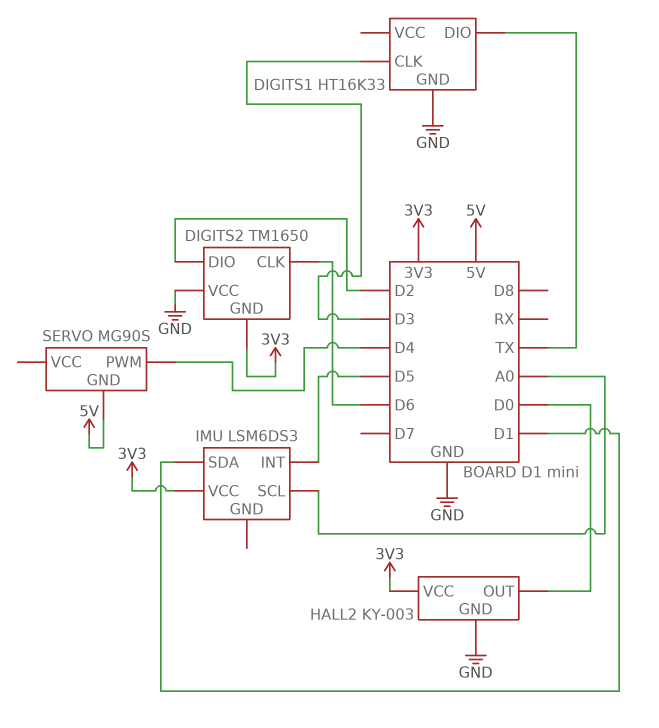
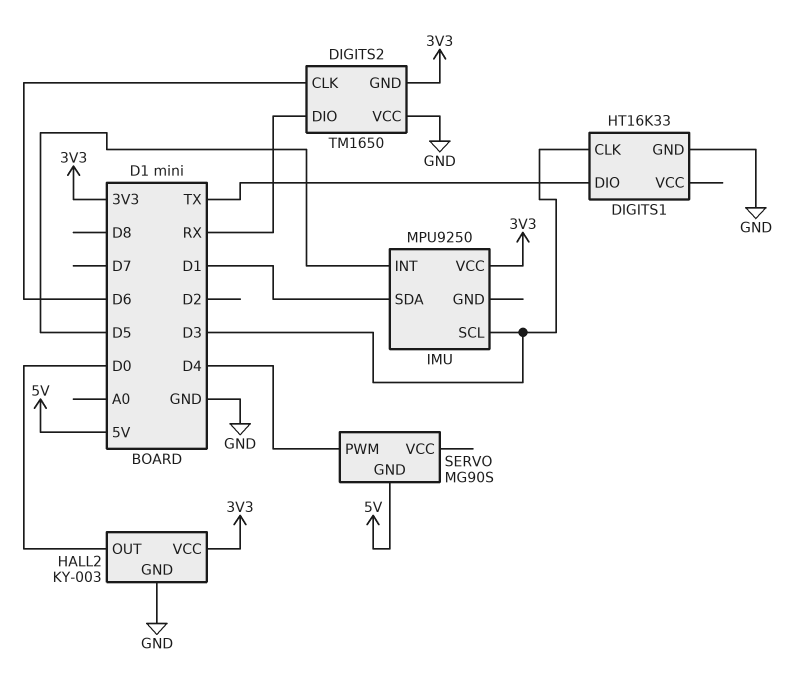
DIGITS2 pin DIO: D2 -> RX
IMU: LSM6DS3 -> MPU9250
IMU pin SCL: A0 -> D3

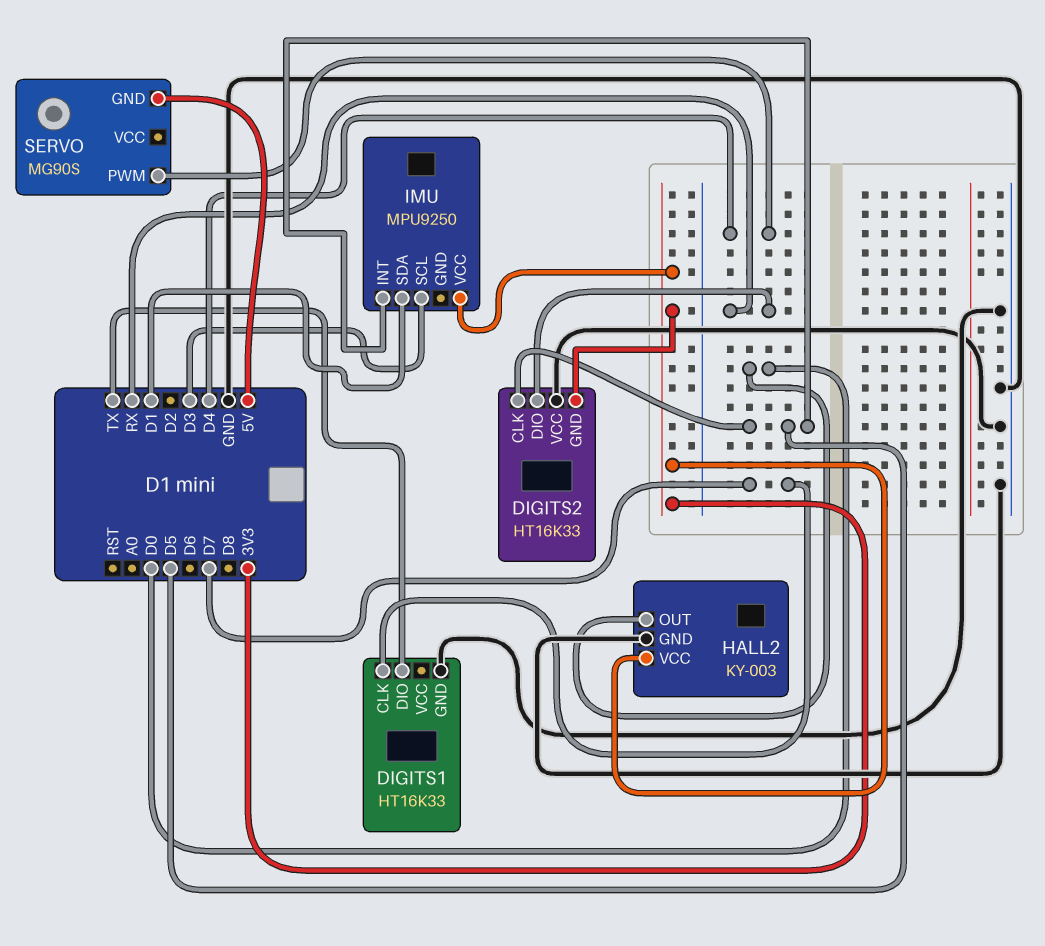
DIGITS1 pin CLK: D3 -> D7
DIGITS2: TM1650 -> HT16K33
DIGITS2 pin CLK: D6 -> D5

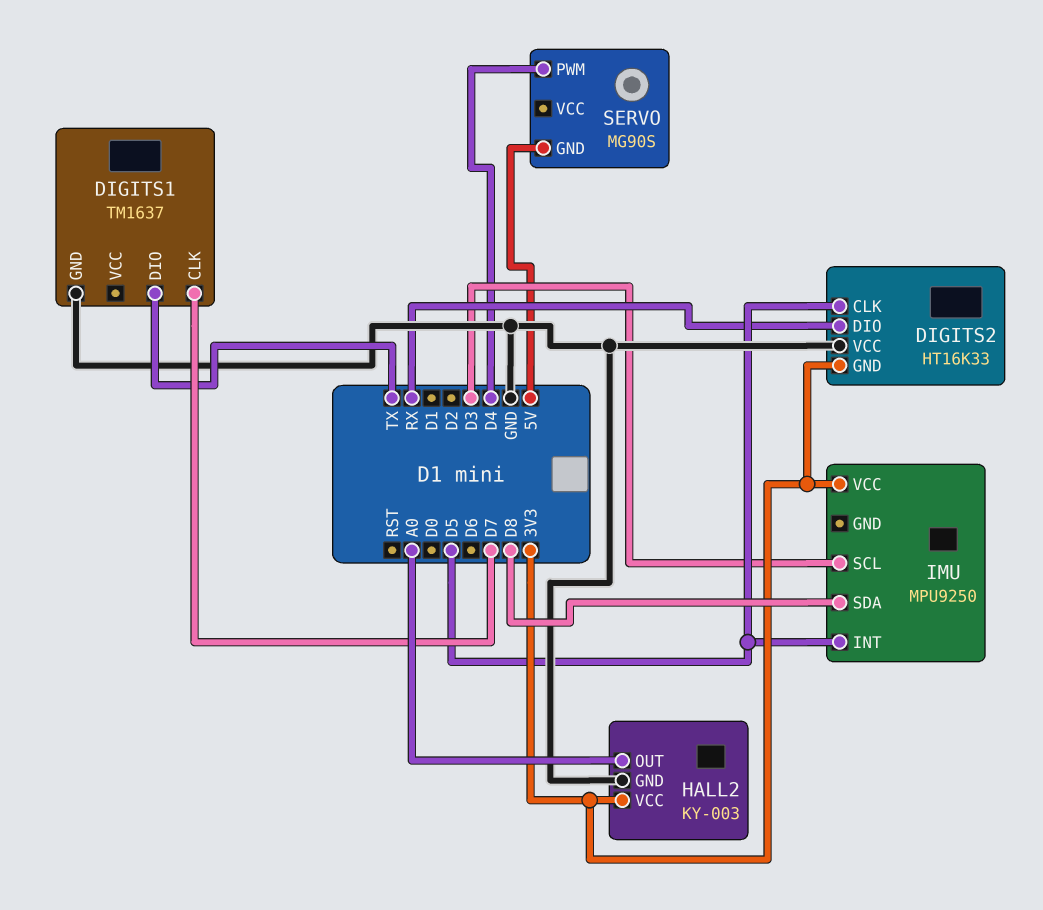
DIGITS1: HT16K33 -> TM1637
HALL2 pin OUT: D0 -> A0
IMU pin SDA: D1 -> D8

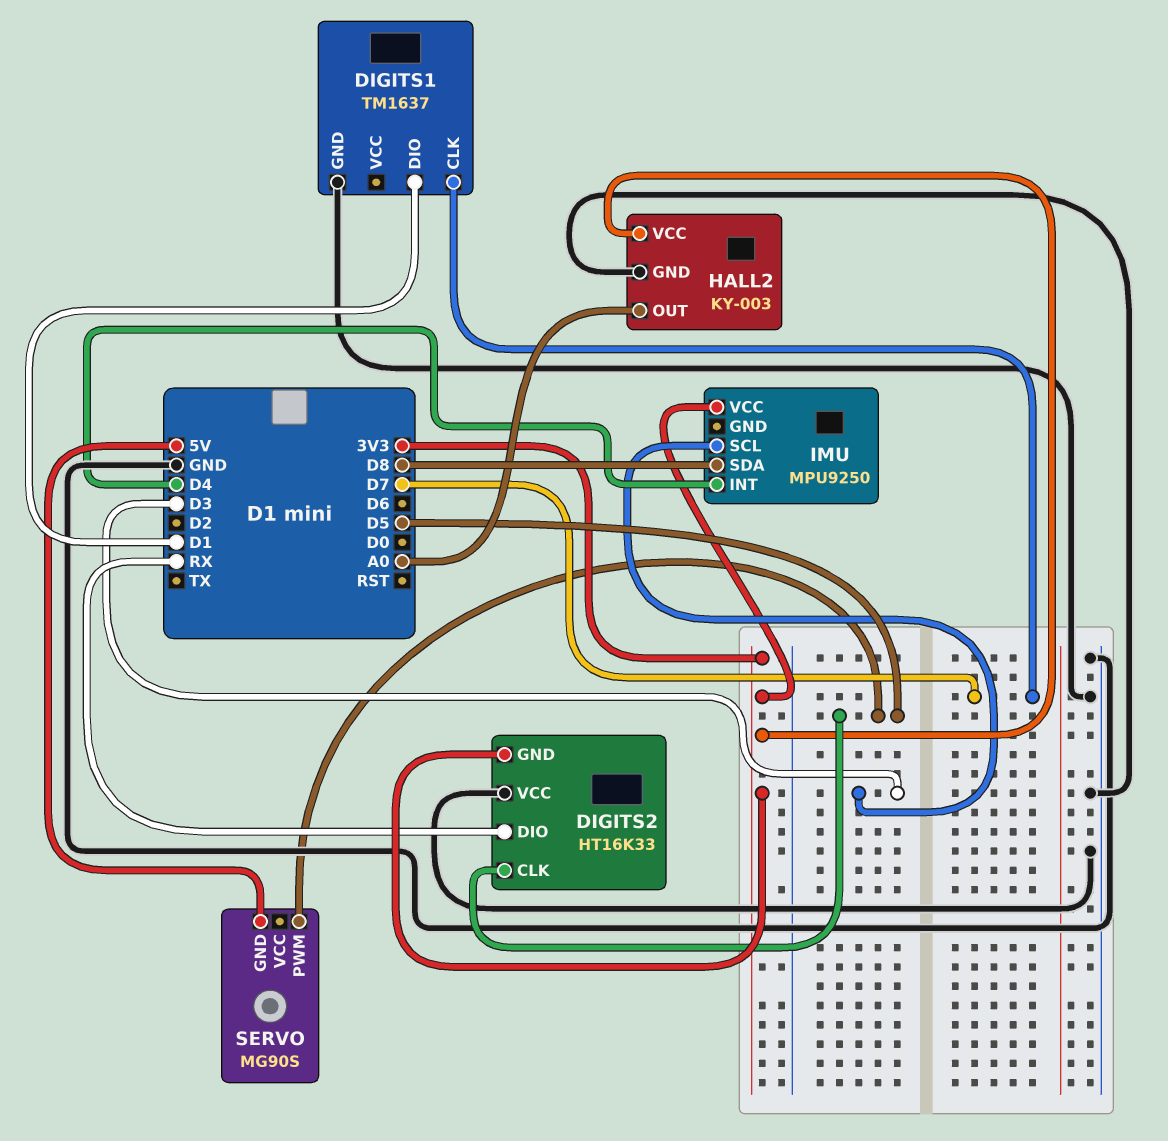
DIGITS1 pin DIO: TX -> D1
IMU pin INT: D5 -> D4
SERVO pin PWM: D4 -> D5

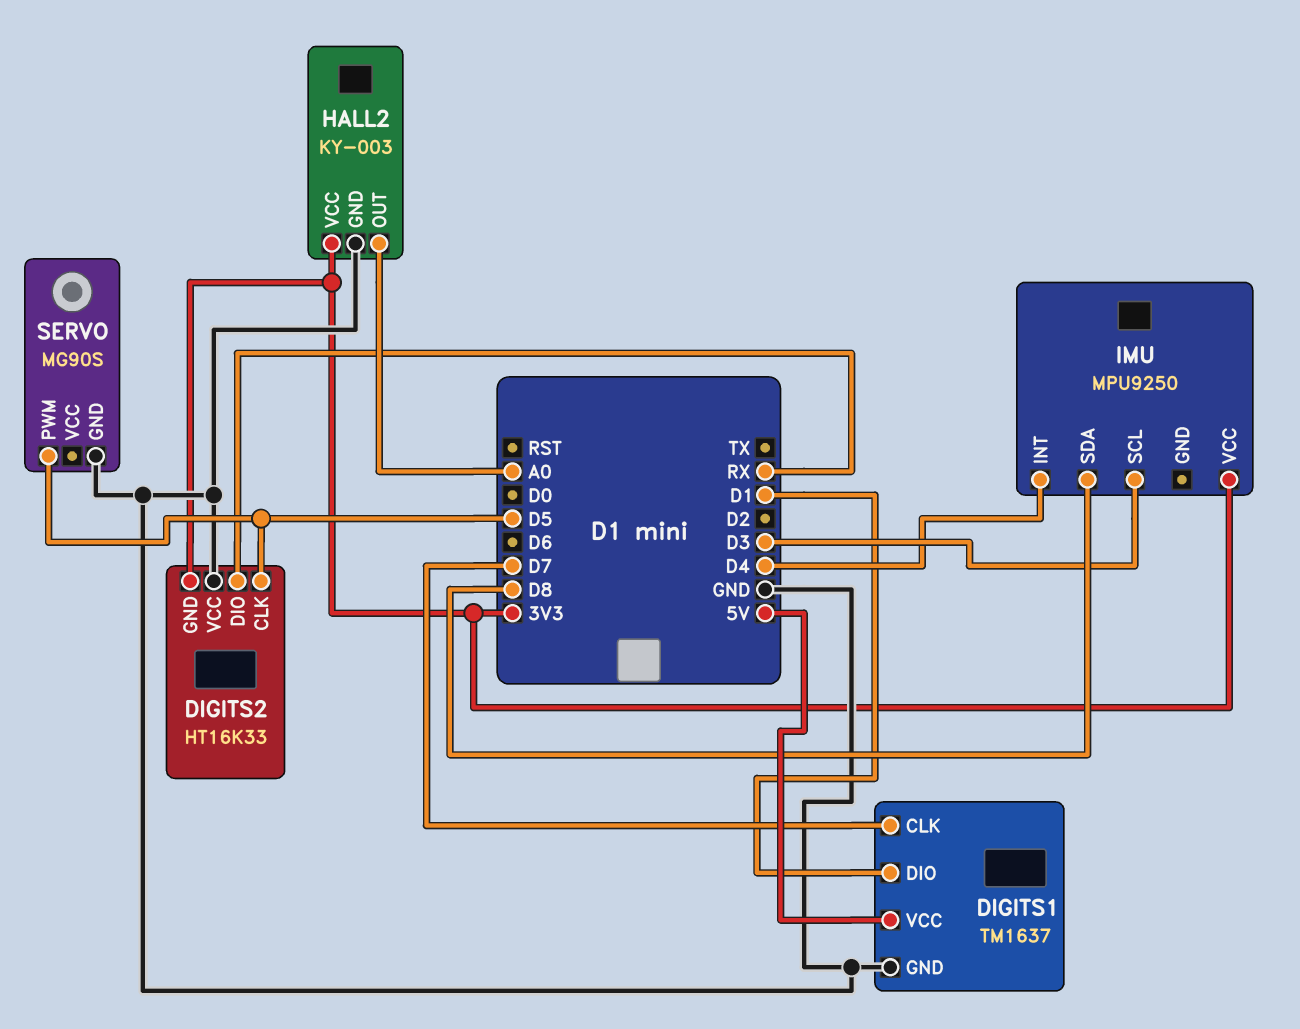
DIGITS1 pin VCC: none -> 5V
SERVO pin GND: 5V -> GND

